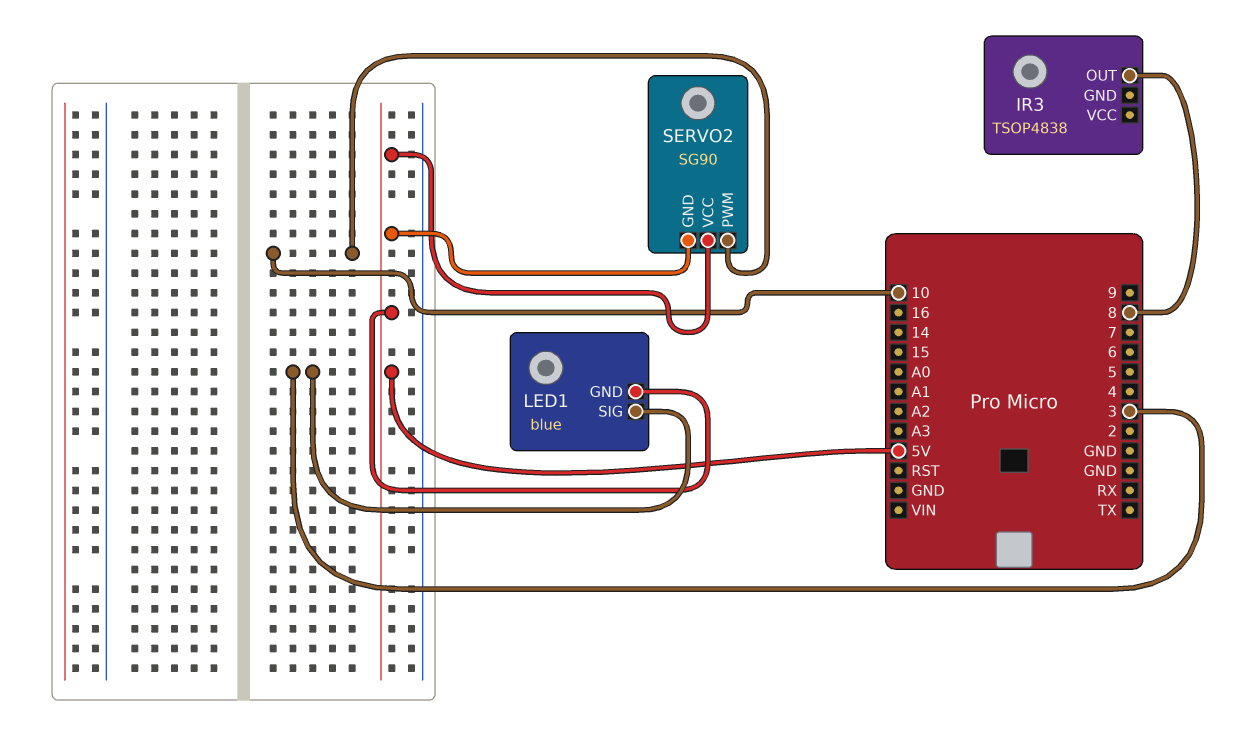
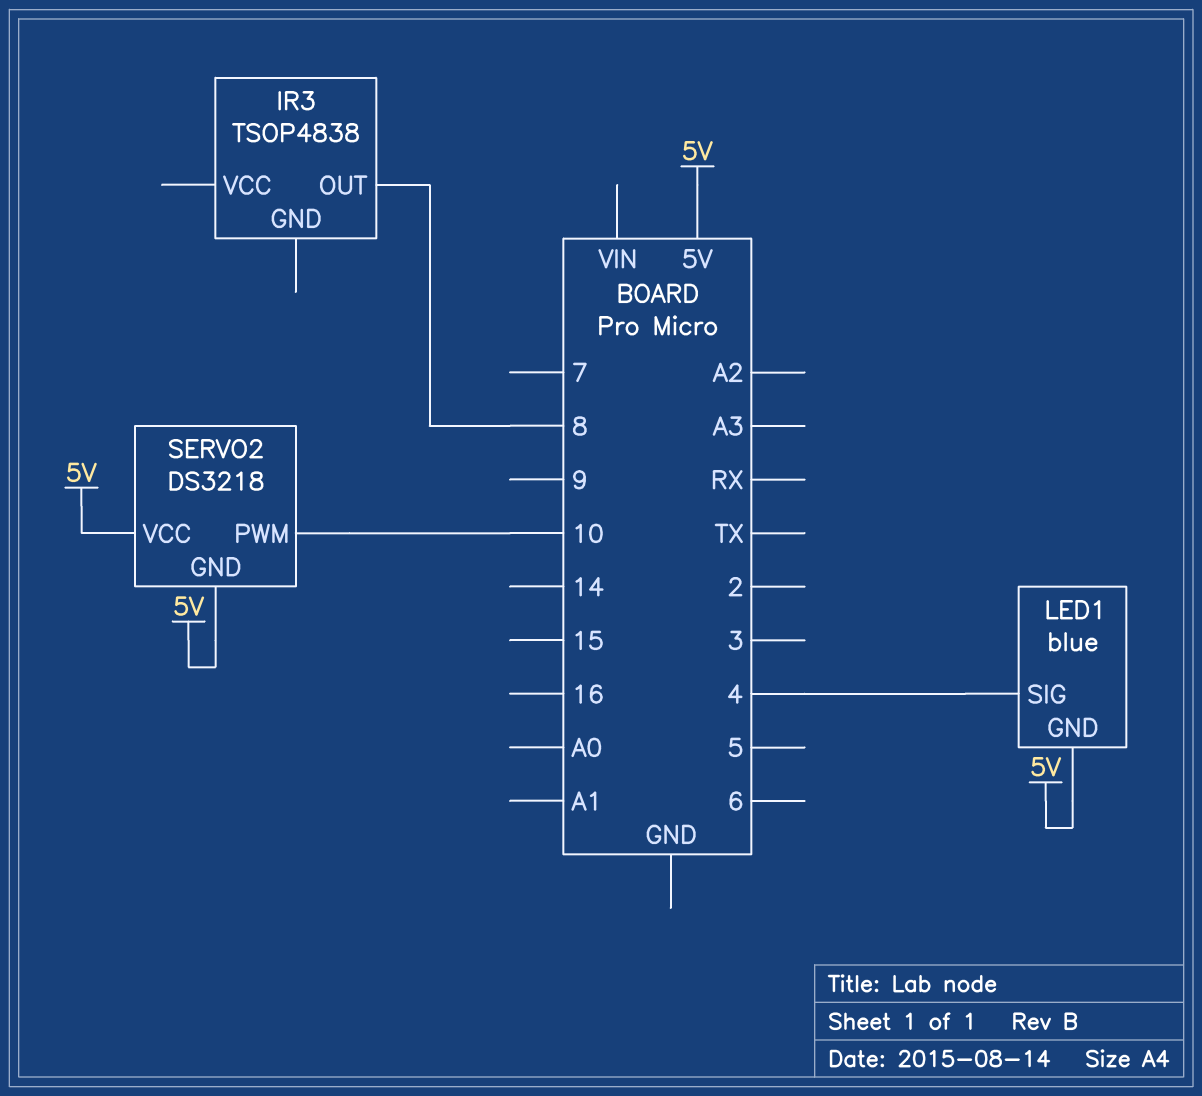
LED1 pin SIG: 3 -> 4
SERVO2: SG90 -> DS3218

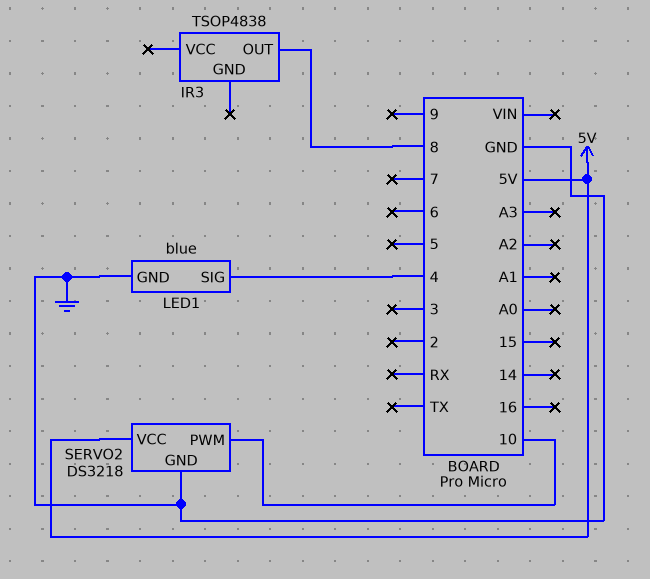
LED1 pin GND: 5V -> GND
SERVO2 pin GND: 5V -> GND

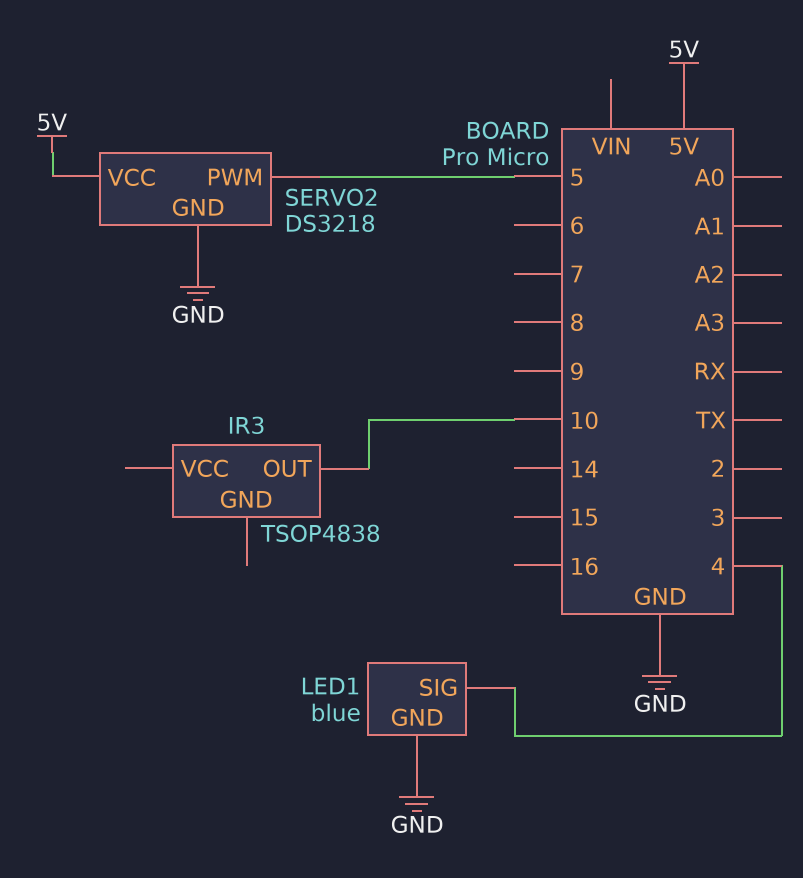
IR3 pin OUT: 8 -> 10
SERVO2 pin PWM: 10 -> 5

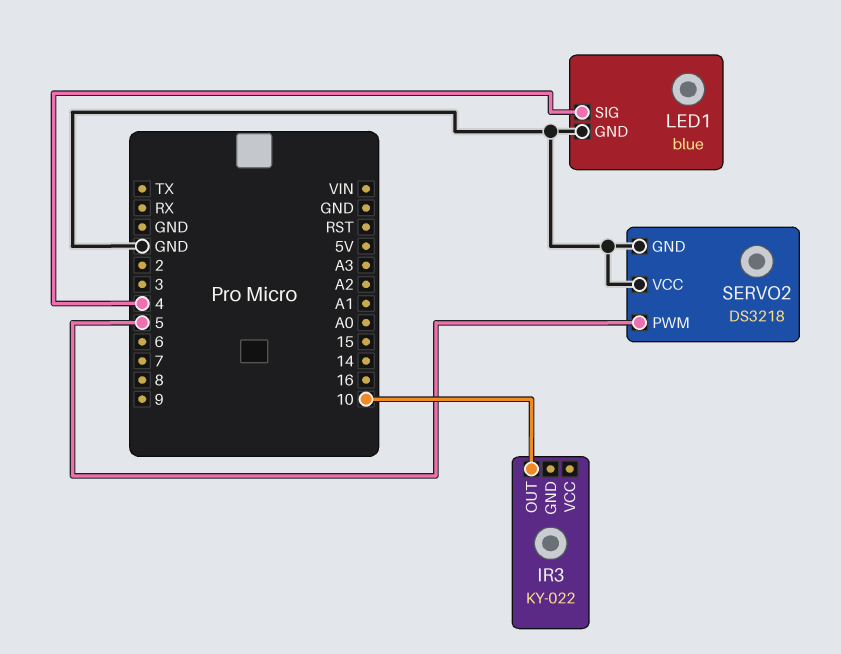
IR3: TSOP4838 -> KY-022
SERVO2 pin VCC: 5V -> GND

